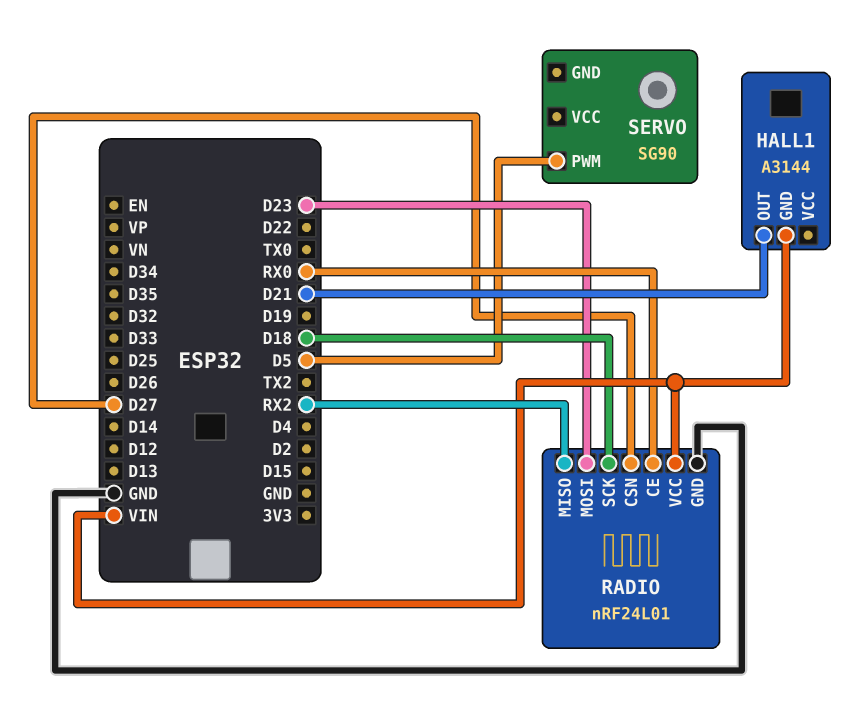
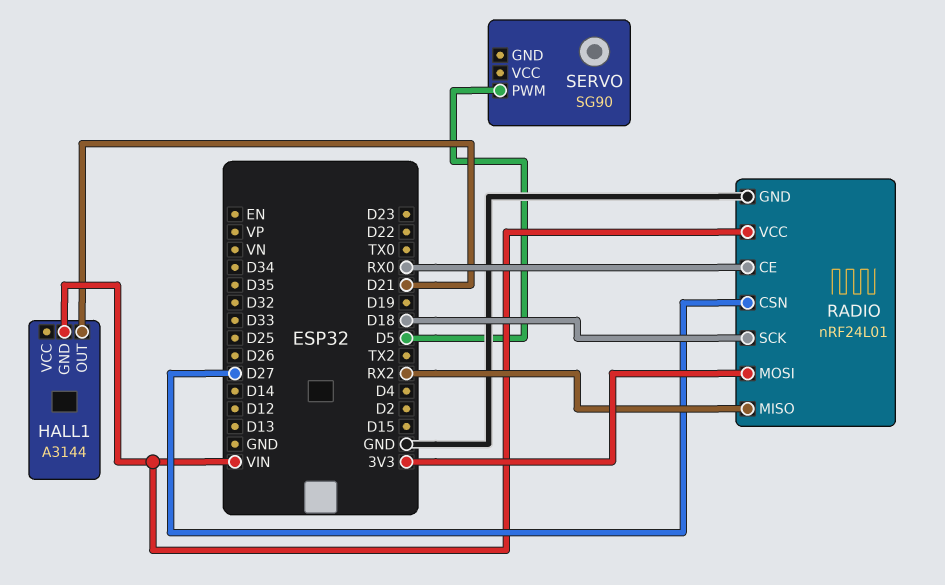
RADIO pin MOSI: D23 -> 3V3

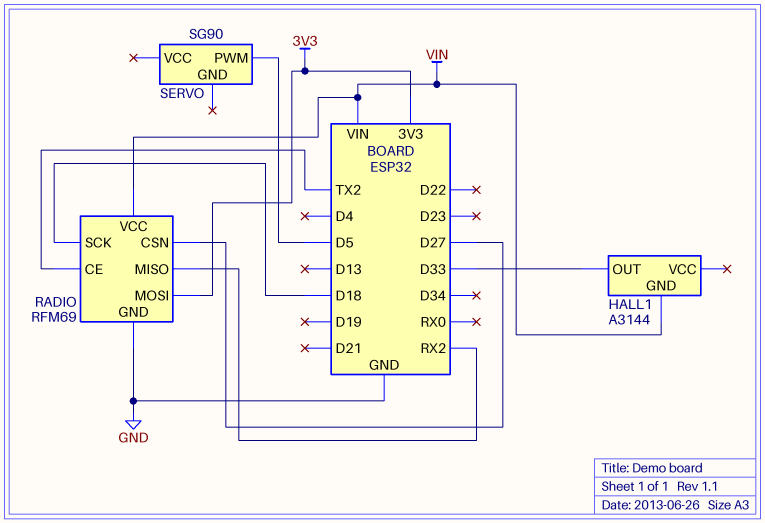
HALL1 pin OUT: D21 -> D33
RADIO: nRF24L01 -> RFM69
RADIO pin CE: RX0 -> TX2

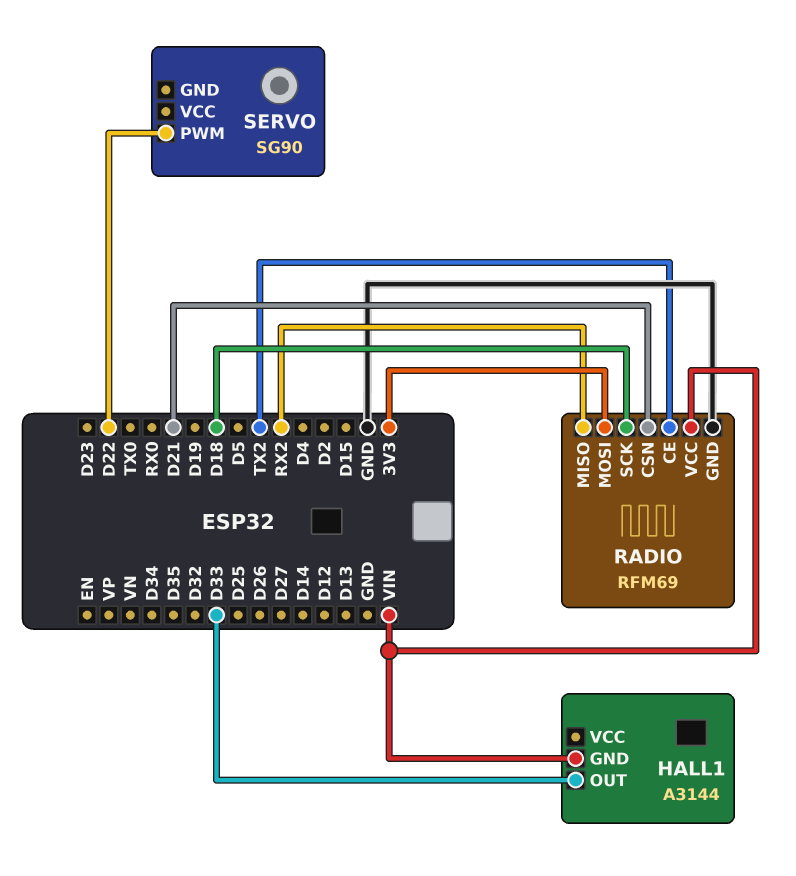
RADIO pin CSN: D27 -> D21
SERVO pin PWM: D5 -> D22

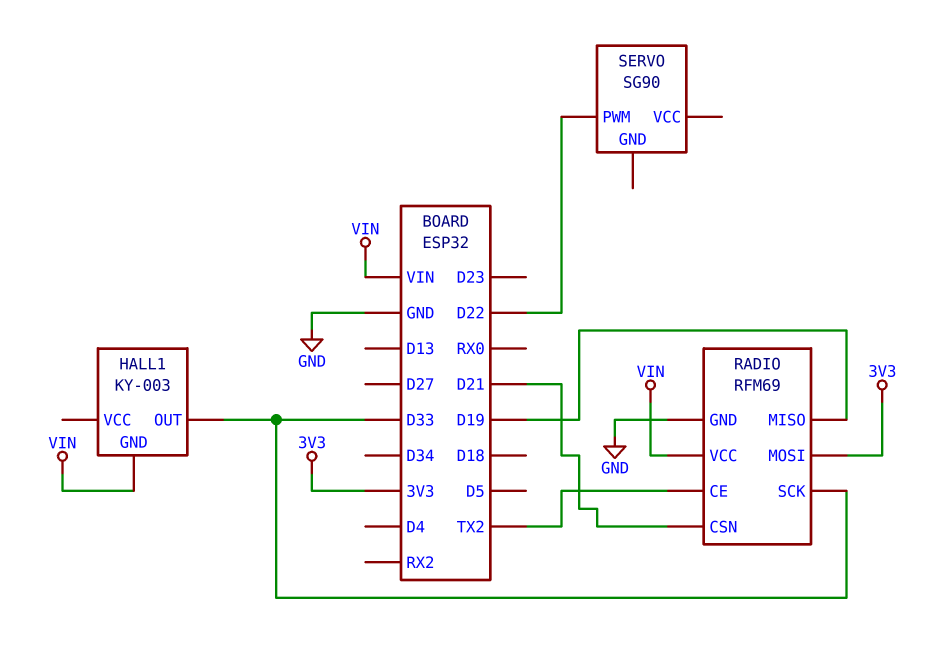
HALL1: A3144 -> KY-003
RADIO pin MISO: RX2 -> D19
RADIO pin SCK: D18 -> D33

